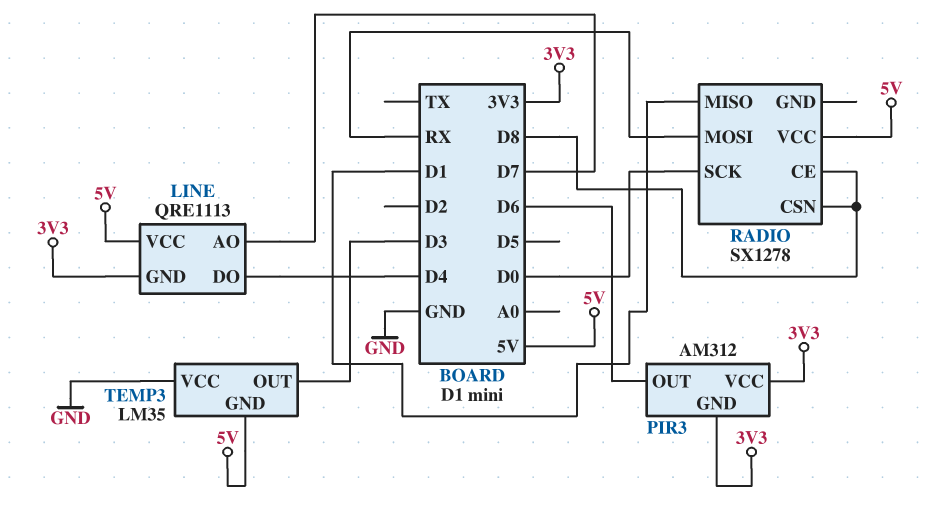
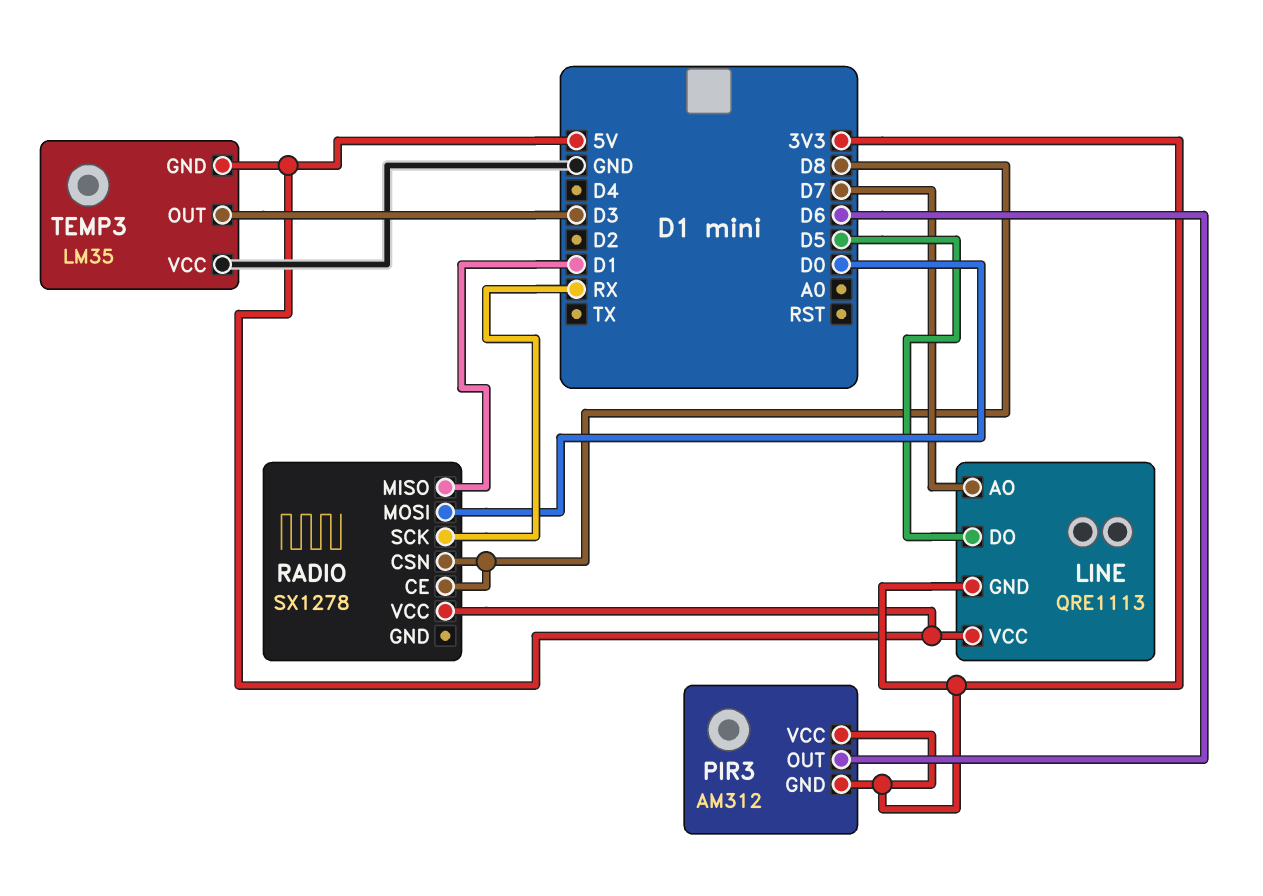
LINE pin DO: D4 -> D5
RADIO pin MOSI: RX -> D0
RADIO pin SCK: D0 -> RX

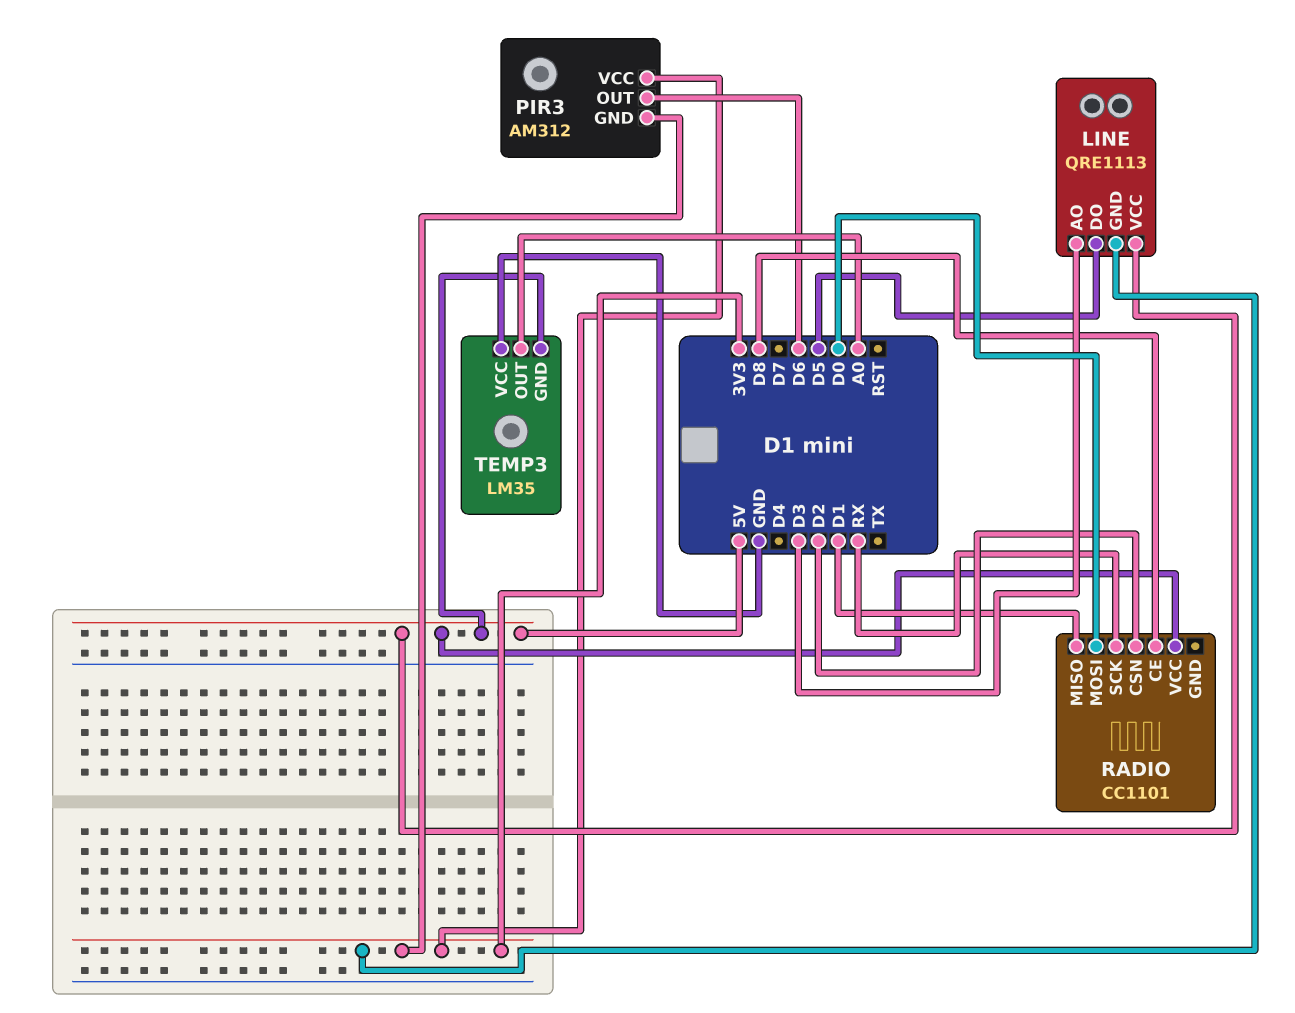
LINE pin AO: D7 -> D3
RADIO: SX1278 -> CC1101
RADIO pin CSN: D8 -> D2
TEMP3 pin OUT: D3 -> A0

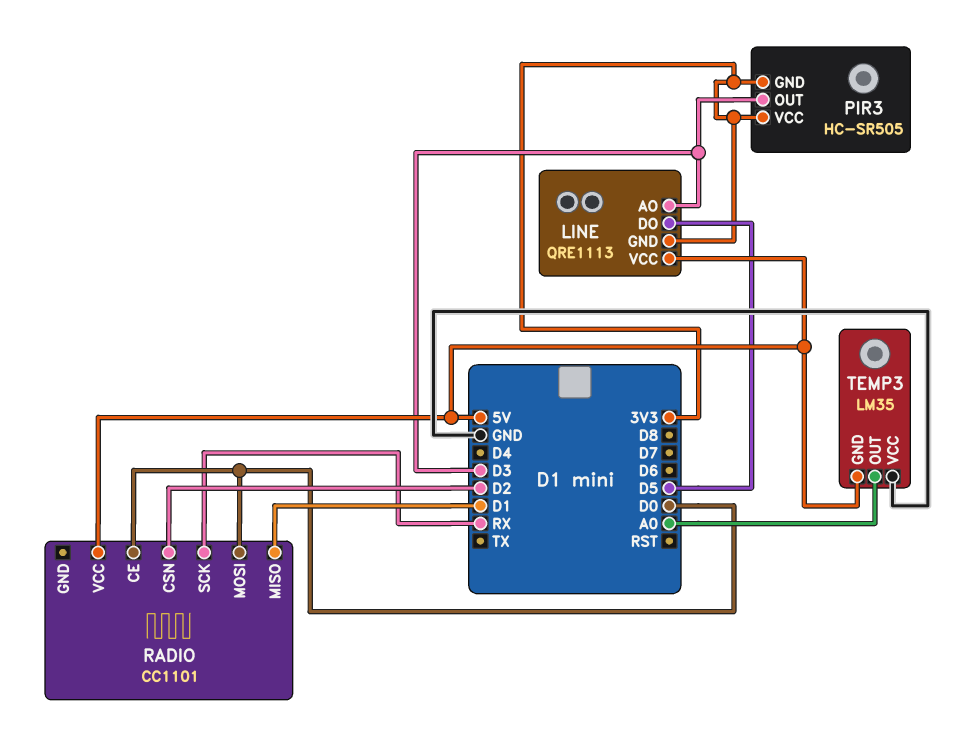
PIR3: AM312 -> HC-SR505
PIR3 pin OUT: D6 -> D3
RADIO pin CE: D8 -> D0

